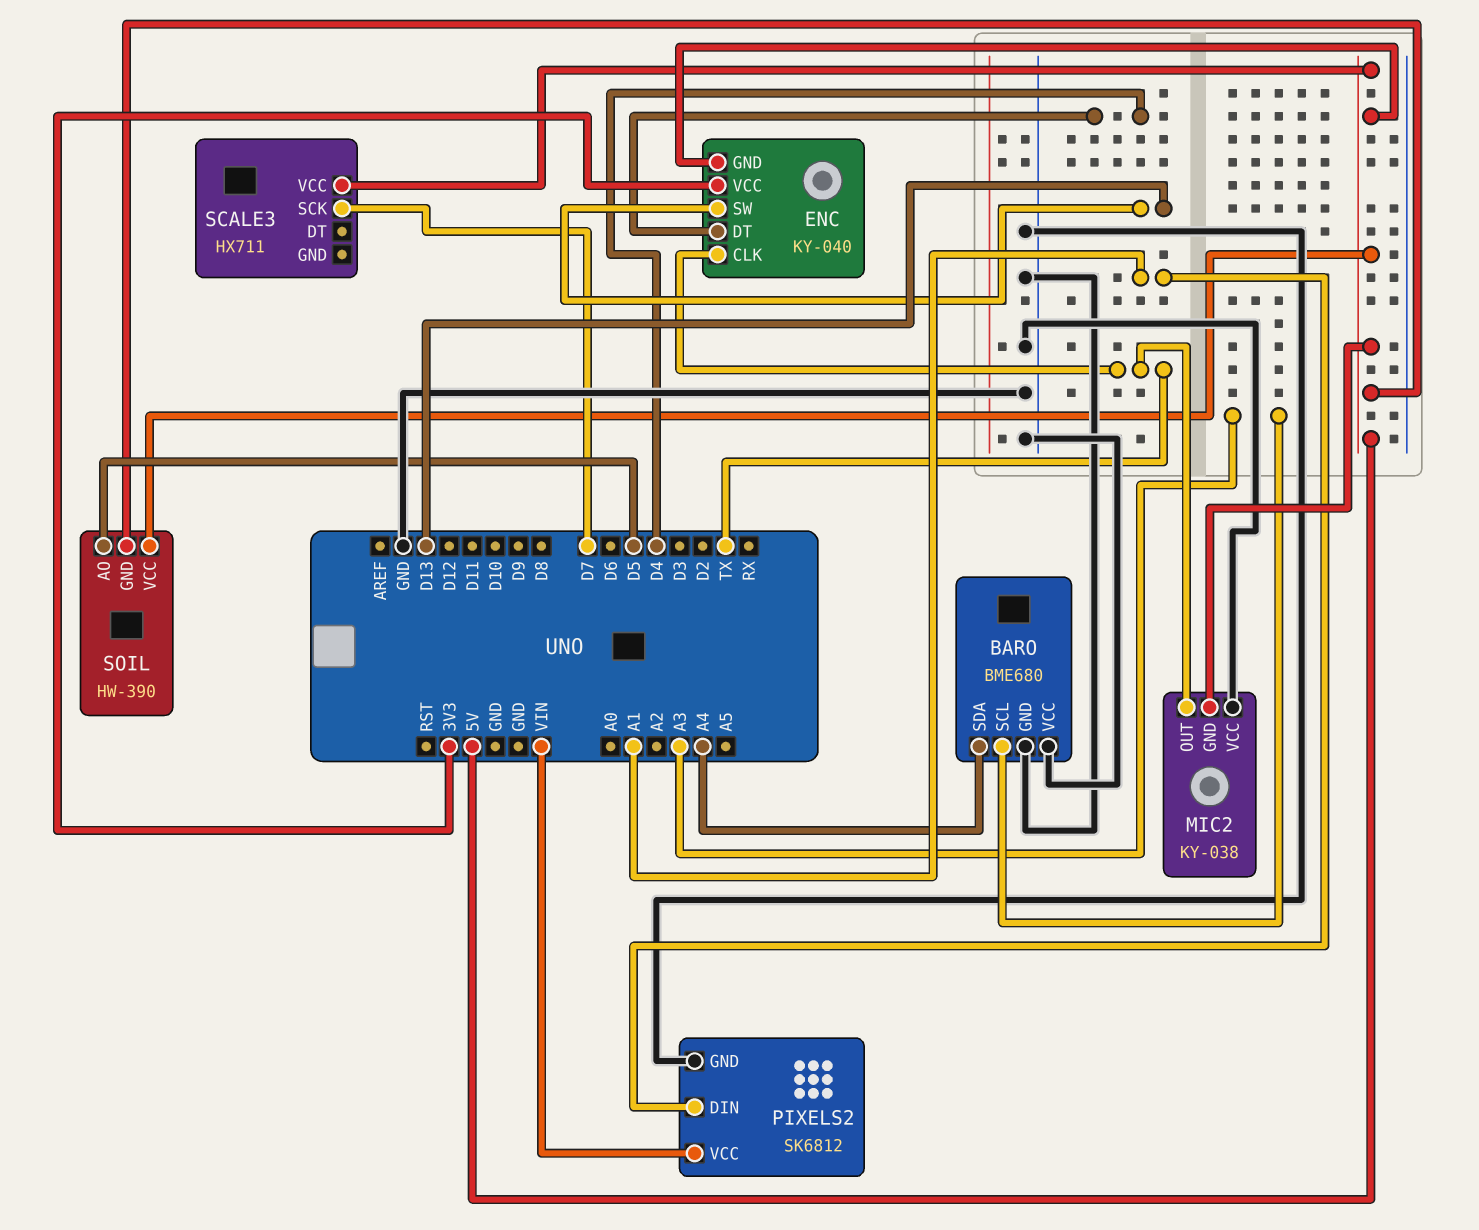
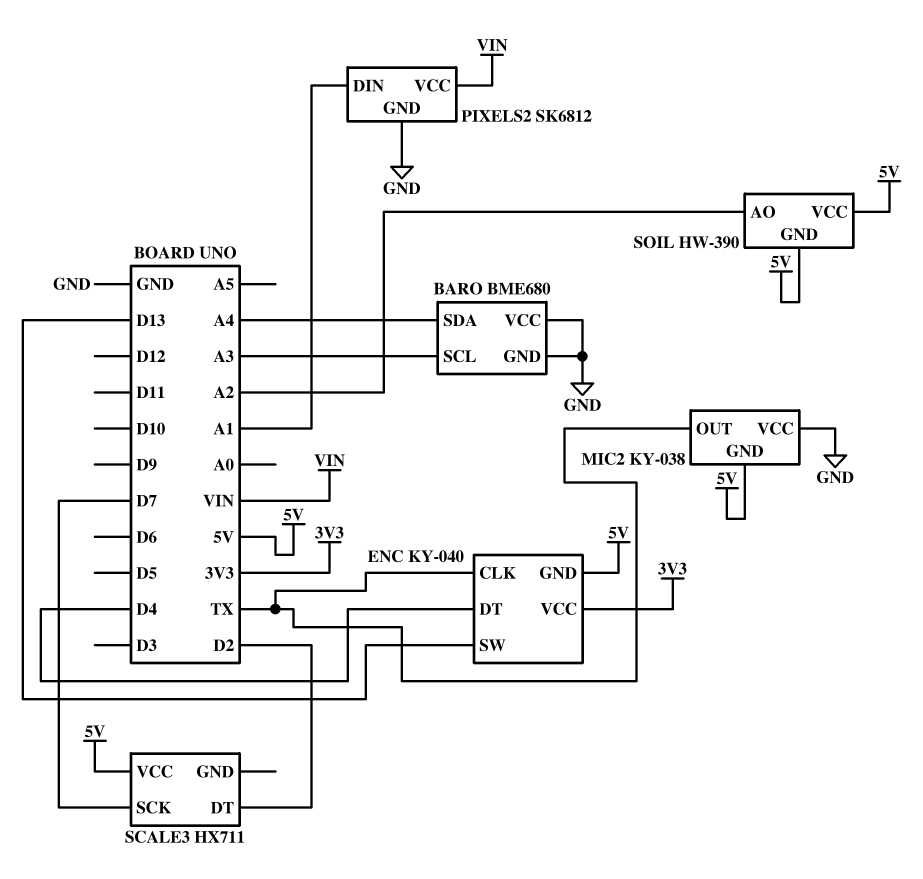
SCALE3 pin DT: none -> D2
SOIL pin AO: D5 -> A2

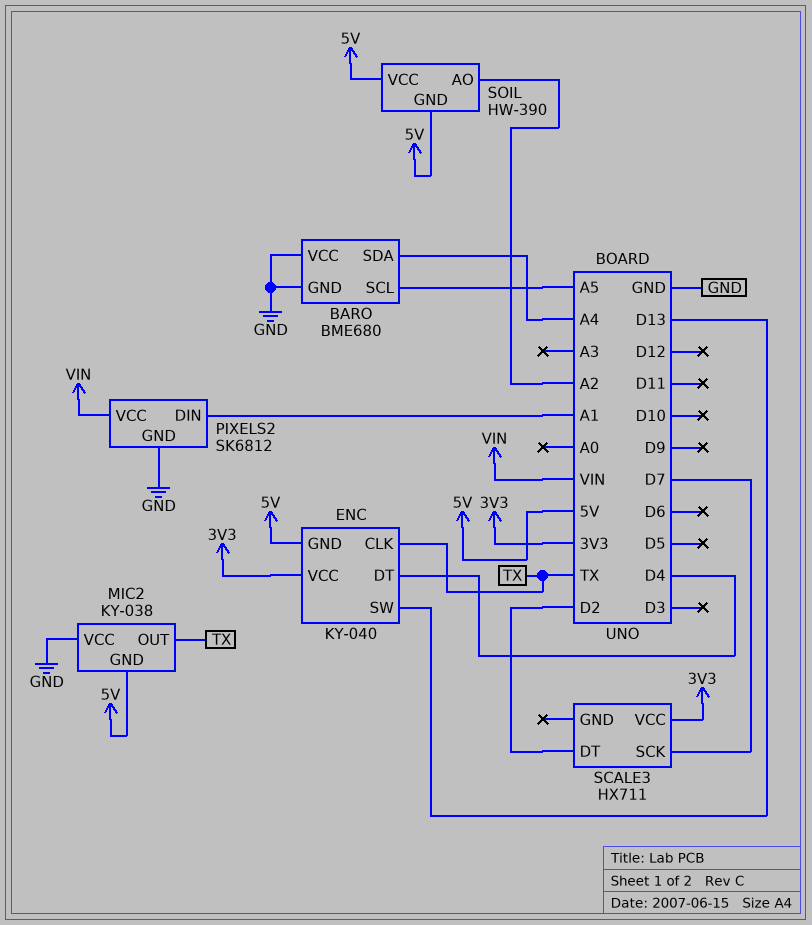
BARO pin SCL: A3 -> A5
SCALE3 pin VCC: 5V -> 3V3

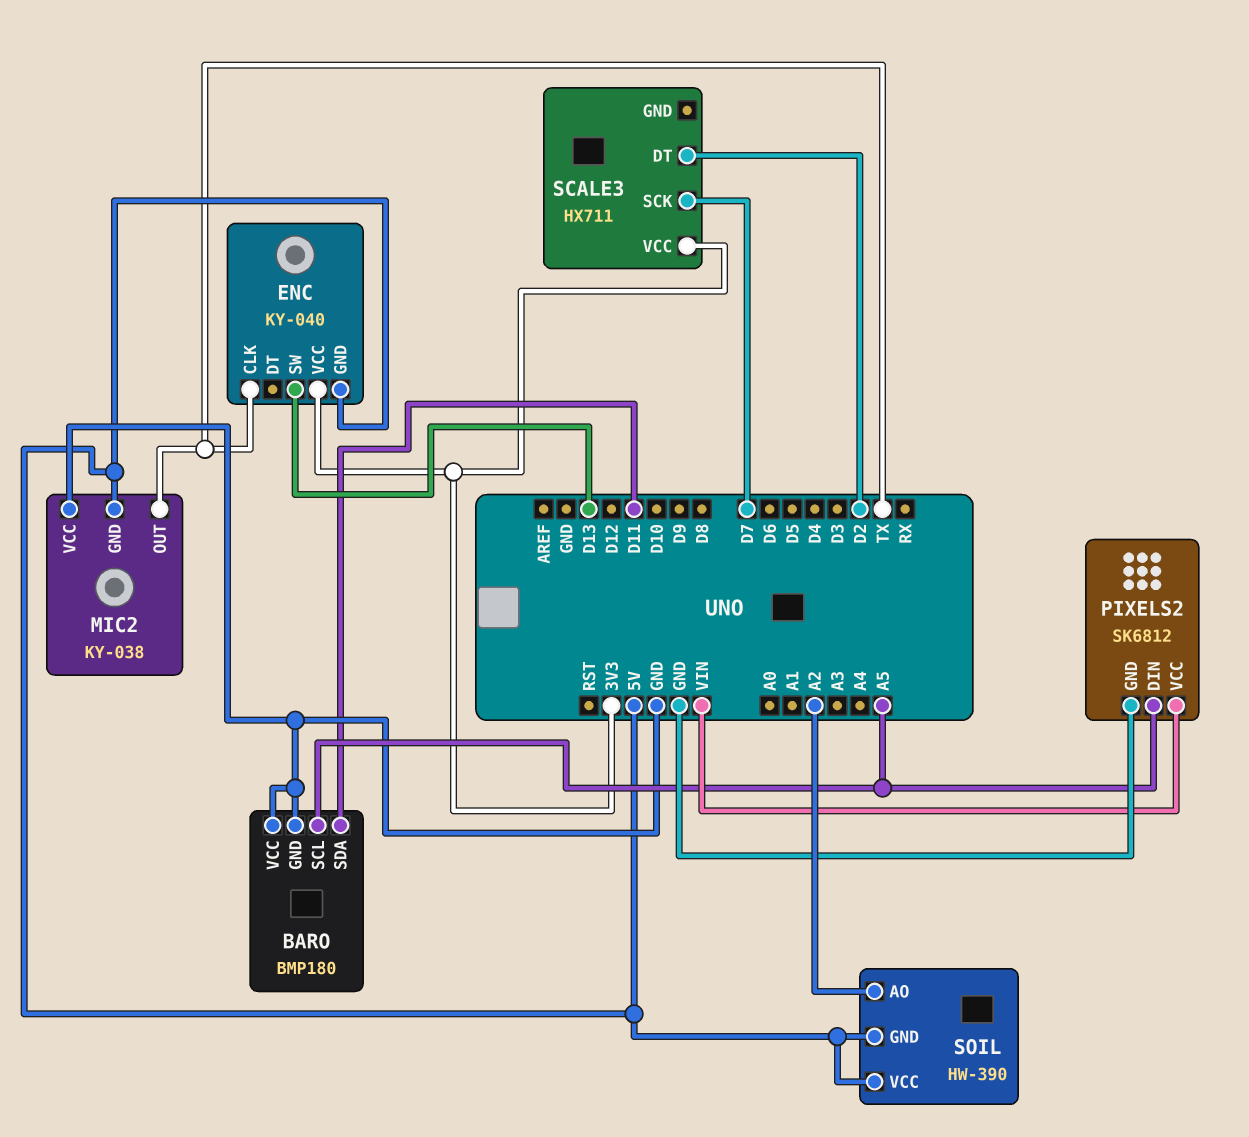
BARO: BME680 -> BMP180
BARO pin SDA: A4 -> D11
ENC pin DT: D4 -> none
PIXELS2 pin DIN: A1 -> A5

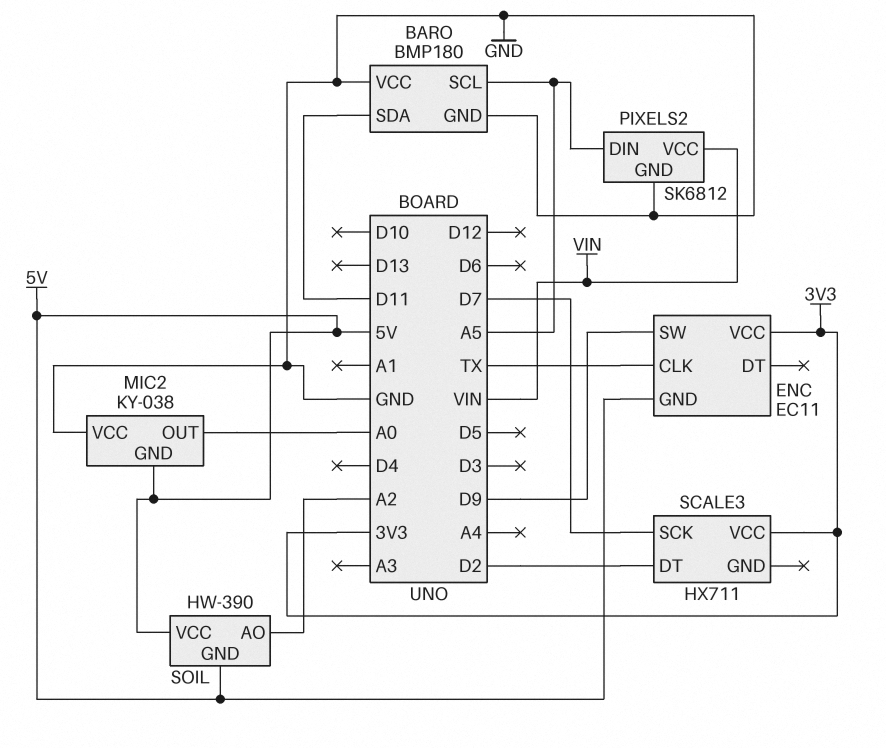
ENC: KY-040 -> EC11
ENC pin SW: D13 -> D9
MIC2 pin OUT: TX -> A0

